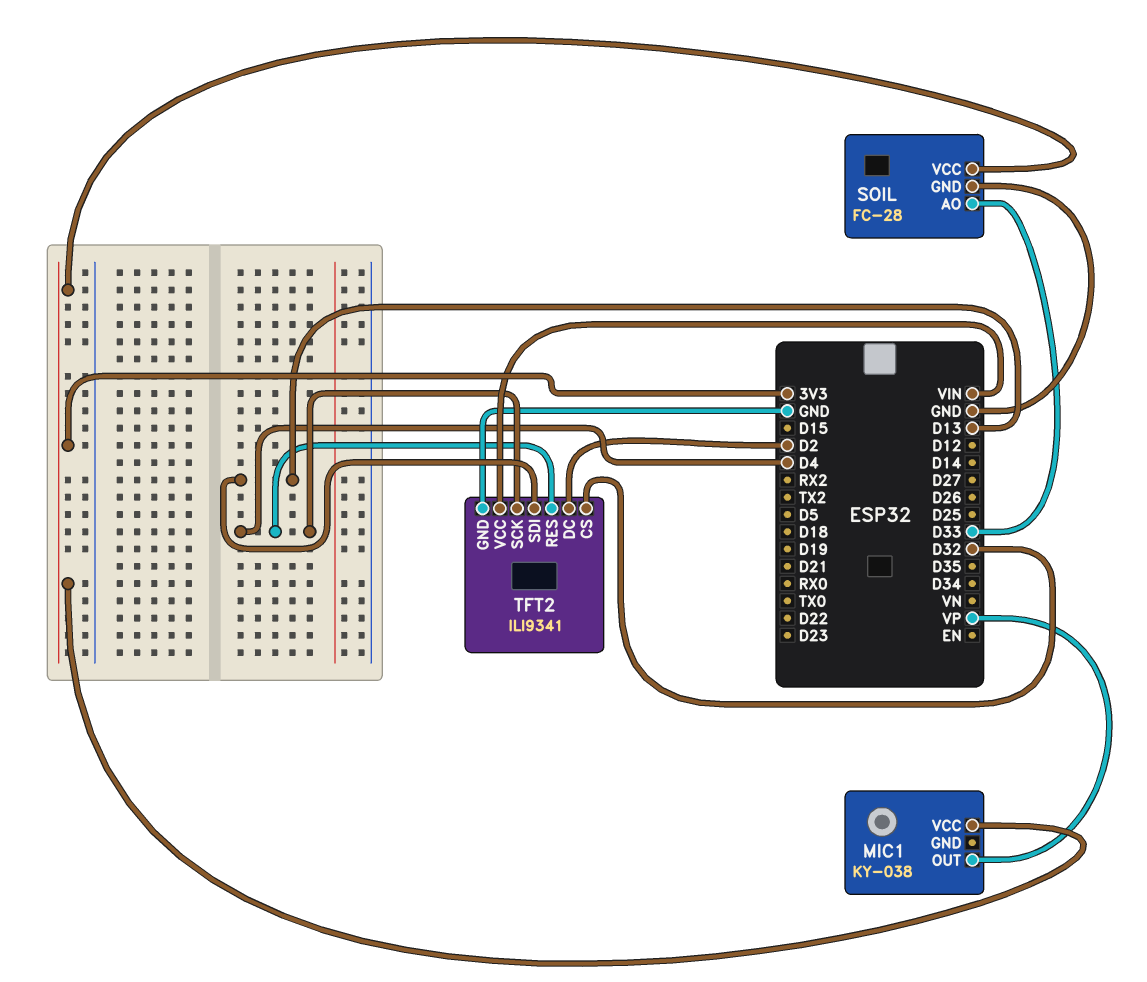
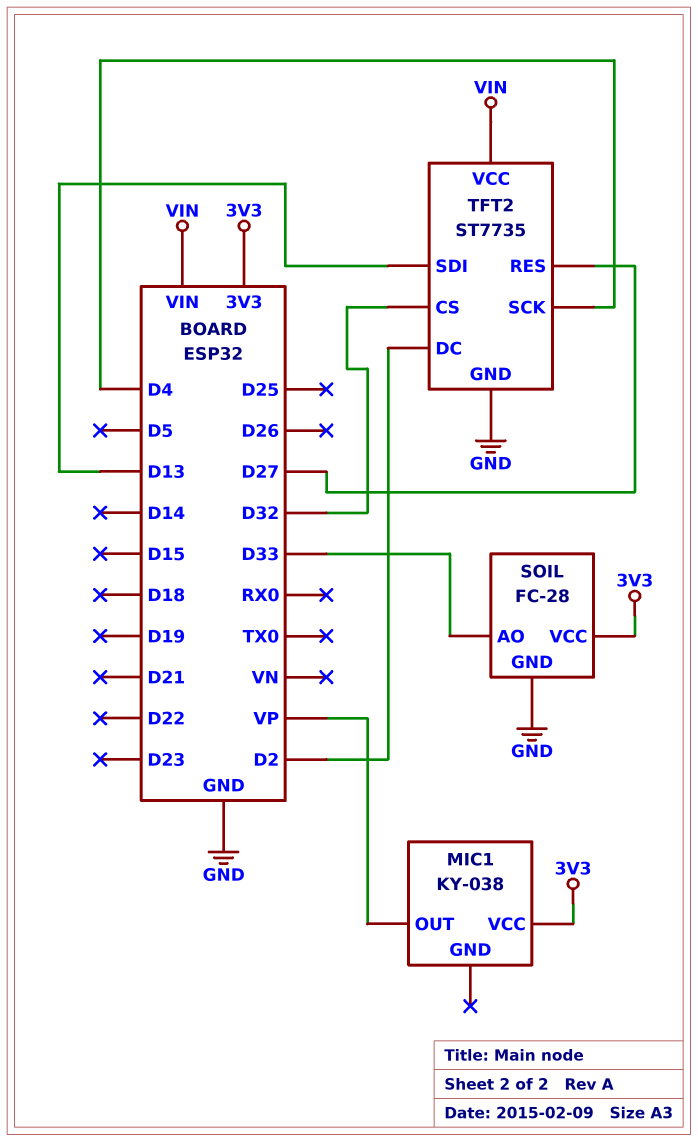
TFT2: ILI9341 -> ST7735
TFT2 pin RES: D4 -> D27

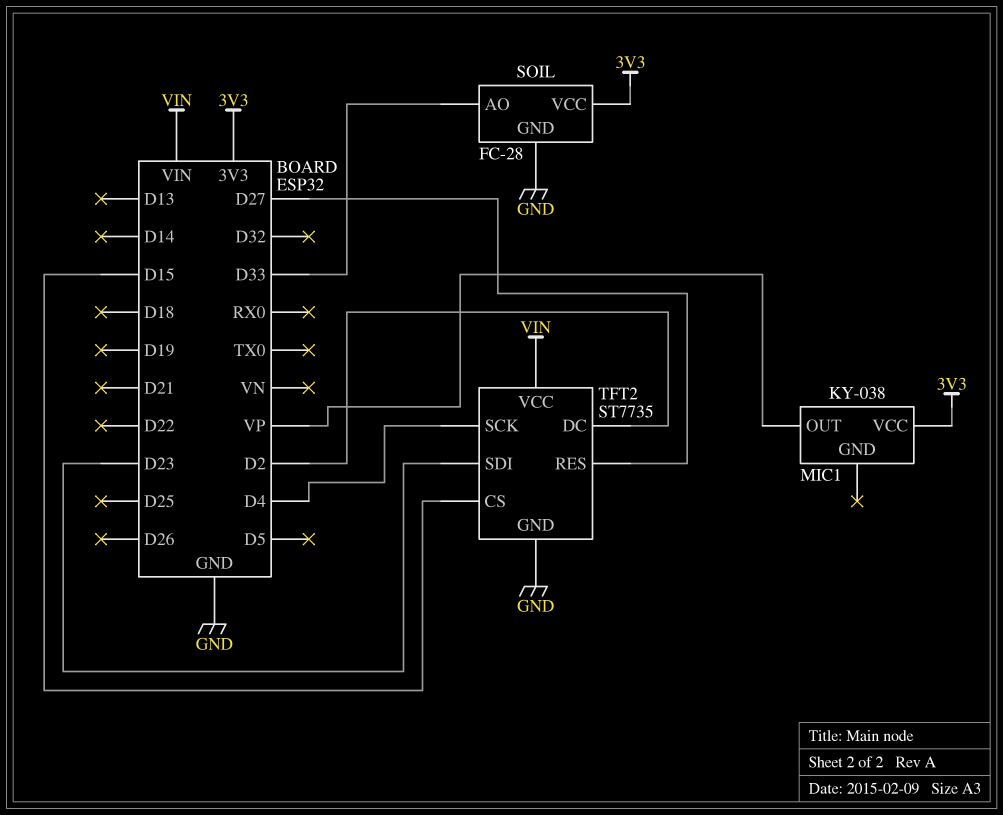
TFT2 pin CS: D32 -> D15
TFT2 pin SDI: D13 -> D23

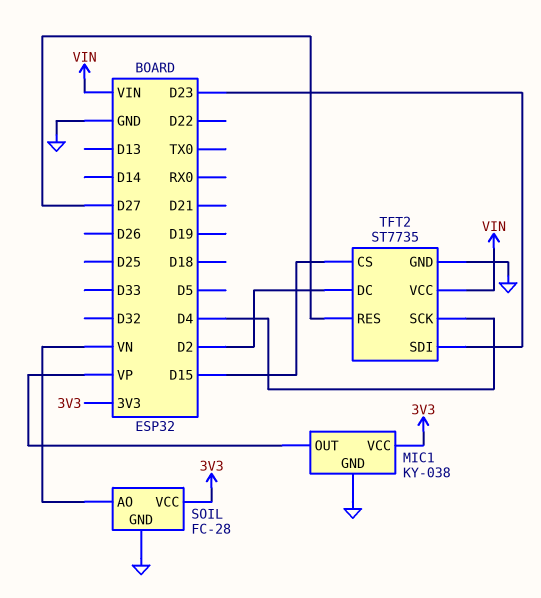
MIC1 pin GND: none -> GND
SOIL pin AO: D33 -> VN

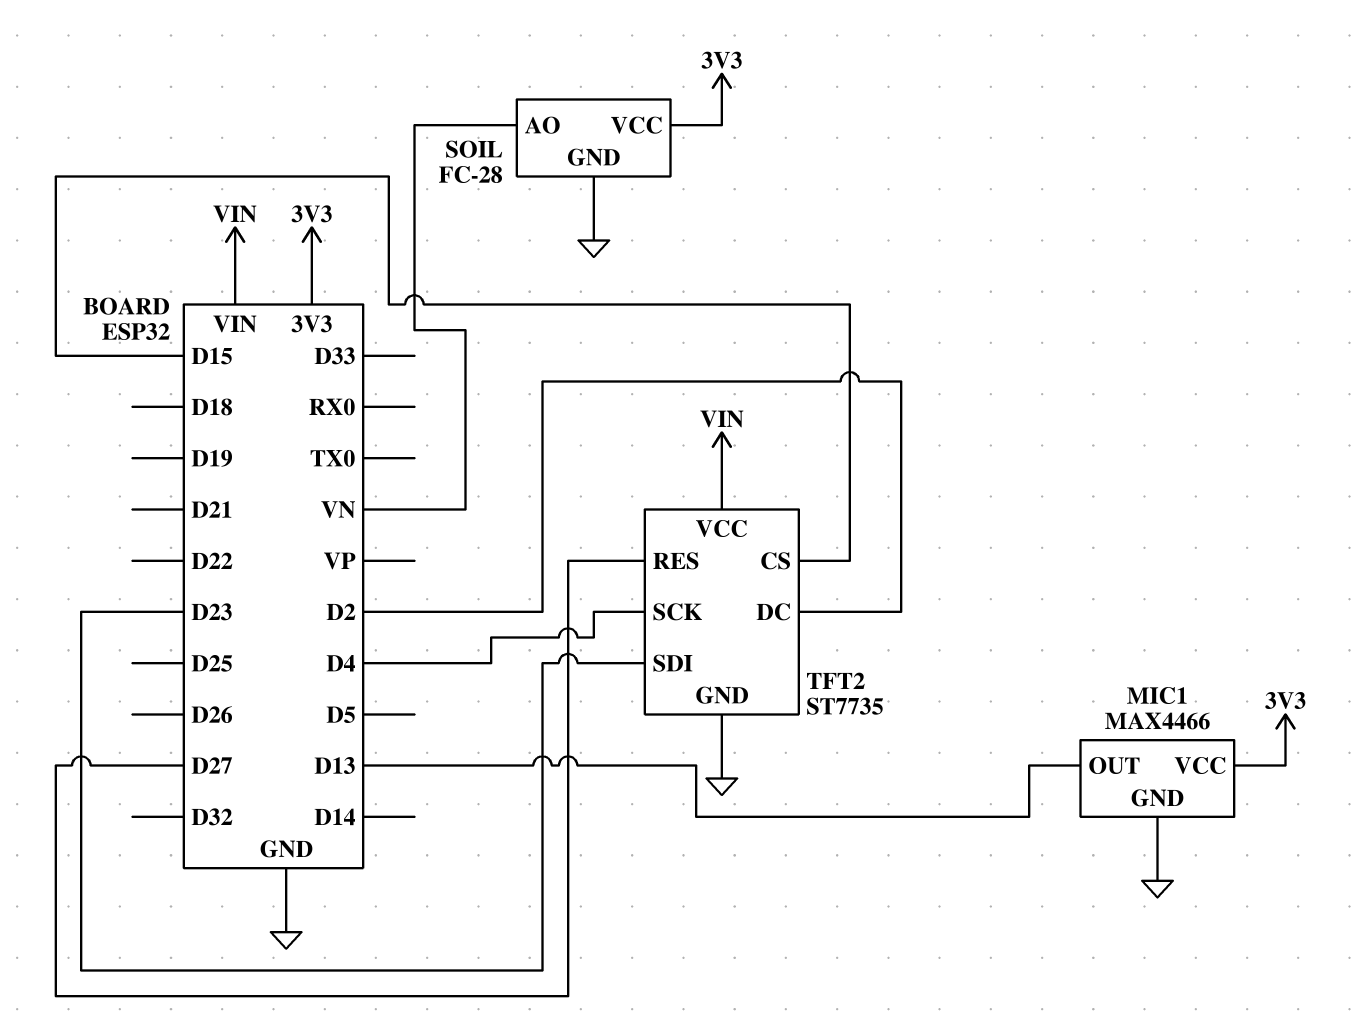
MIC1: KY-038 -> MAX4466
MIC1 pin OUT: VP -> D13

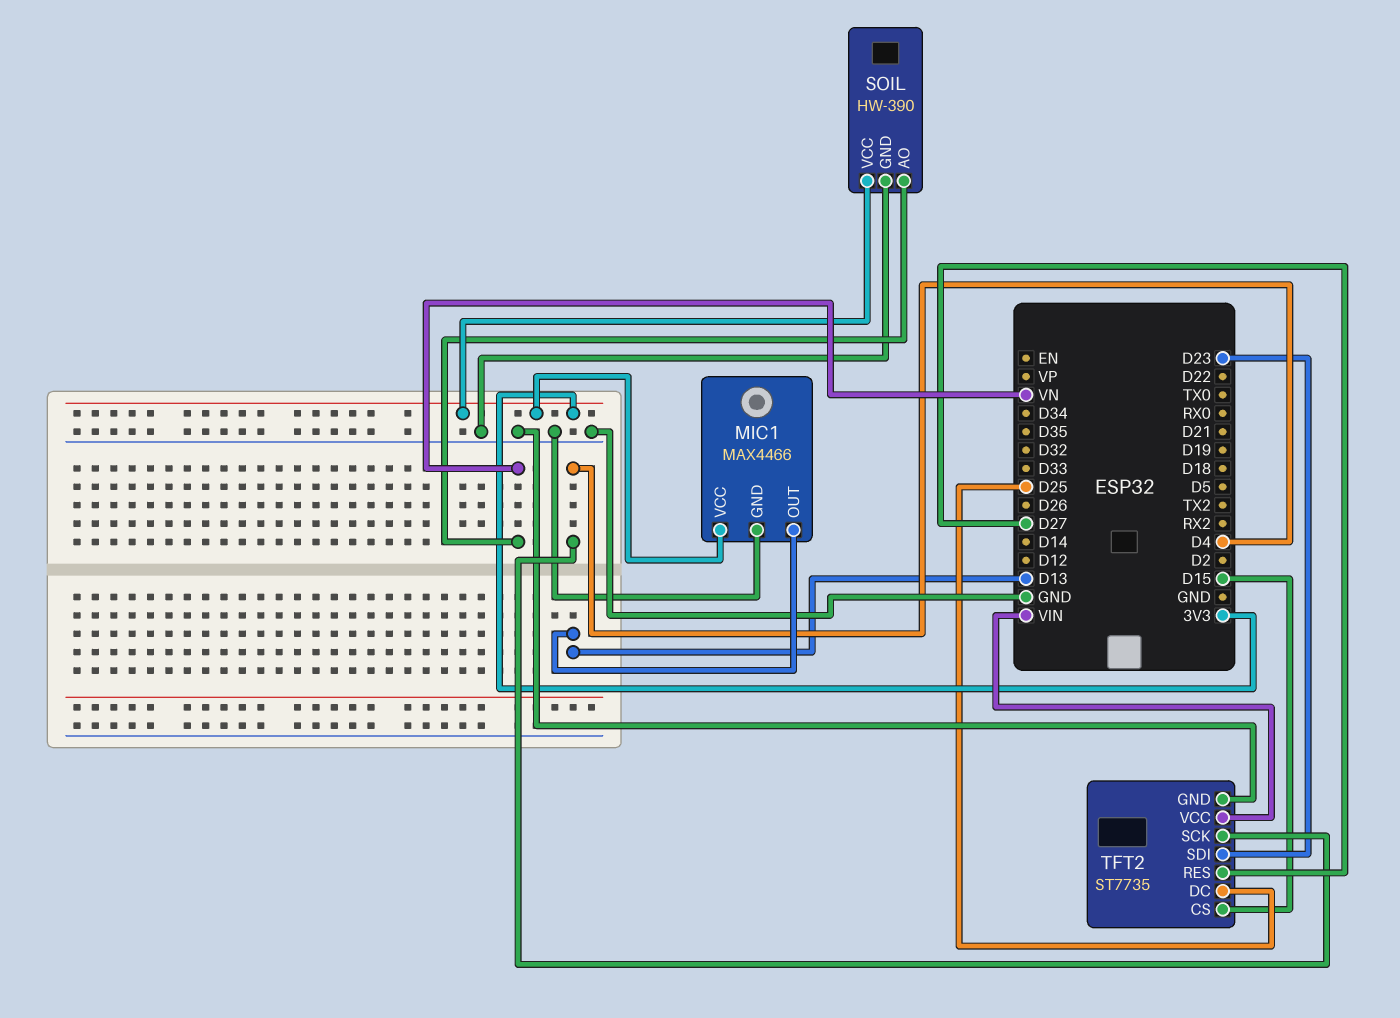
SOIL: FC-28 -> HW-390
TFT2 pin DC: D2 -> D25

